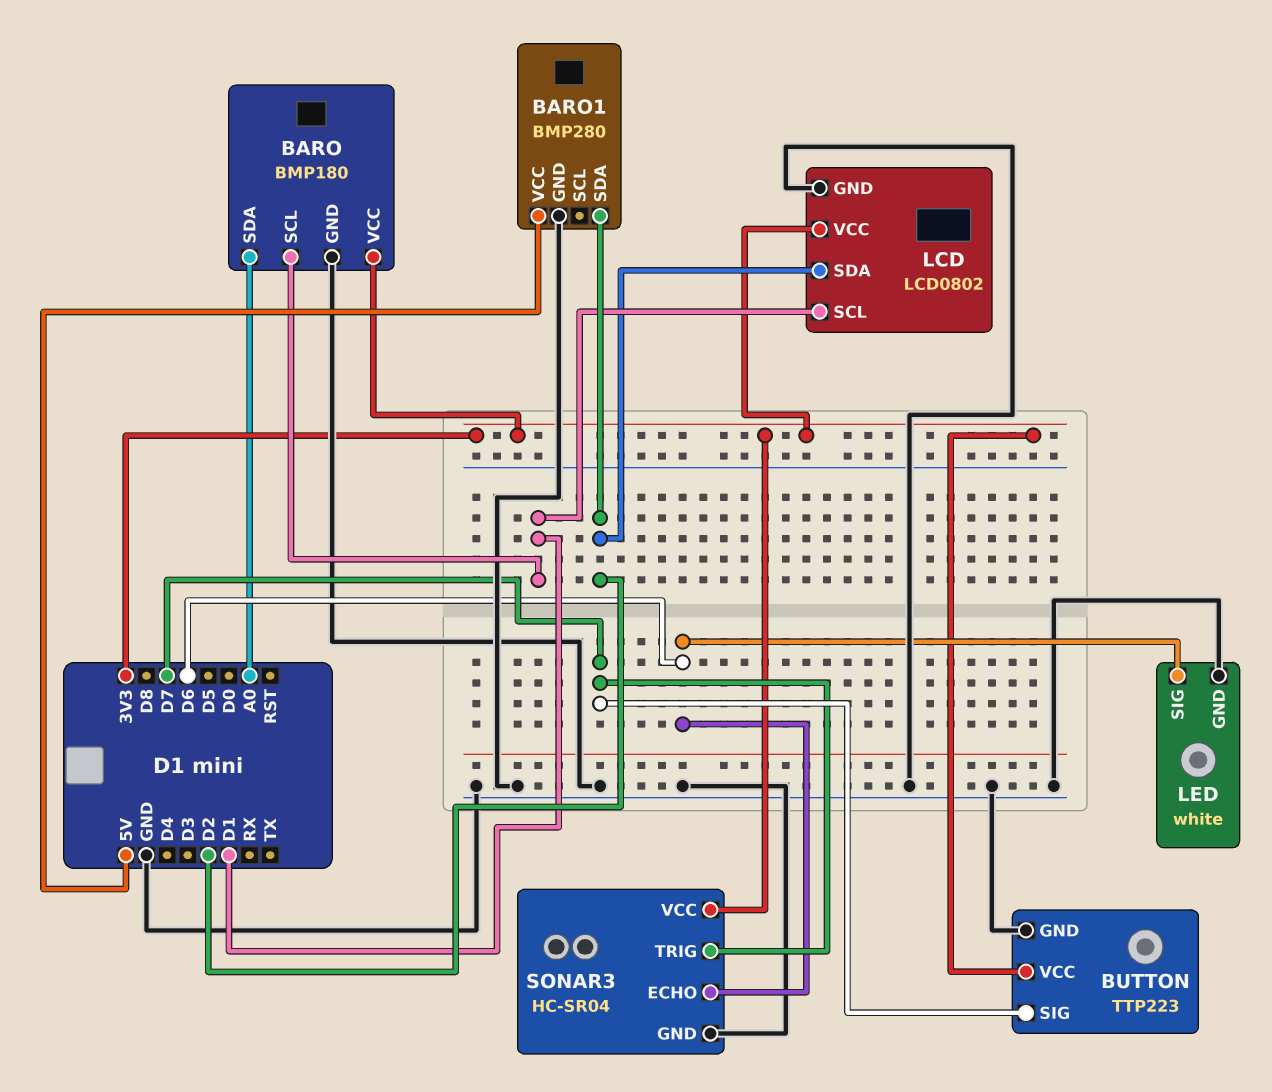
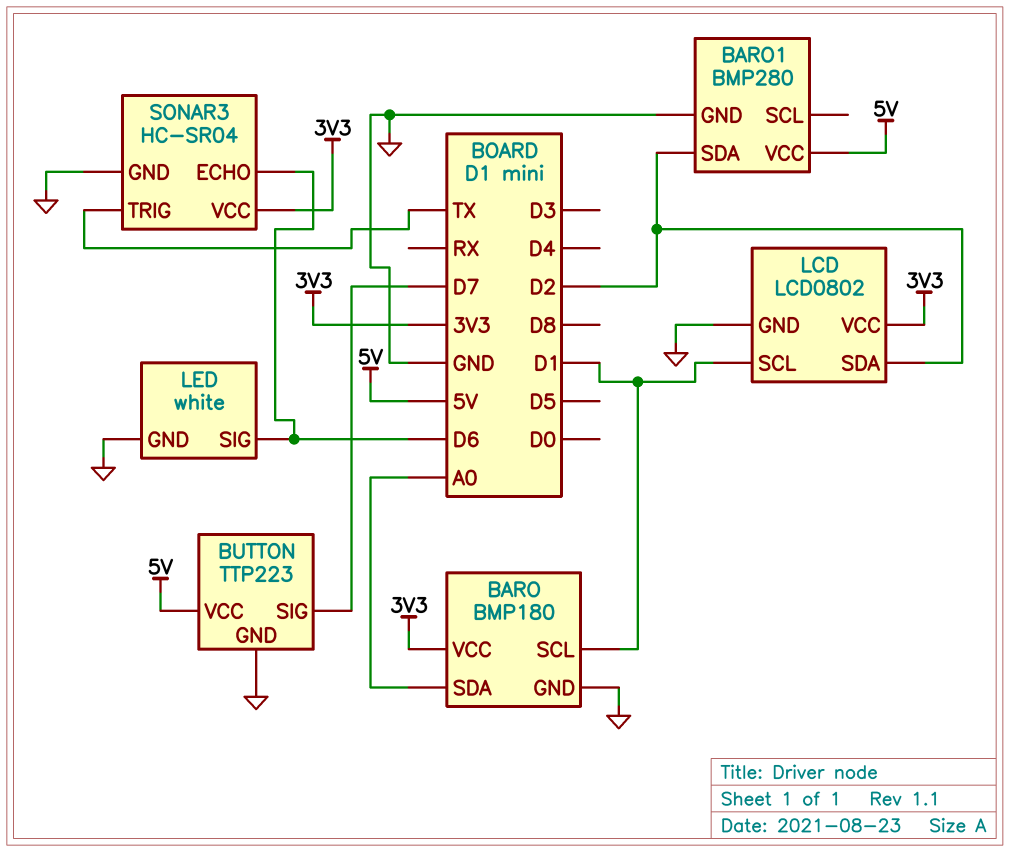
BUTTON pin VCC: 3V3 -> 5V
SONAR3 pin TRIG: D7 -> TX

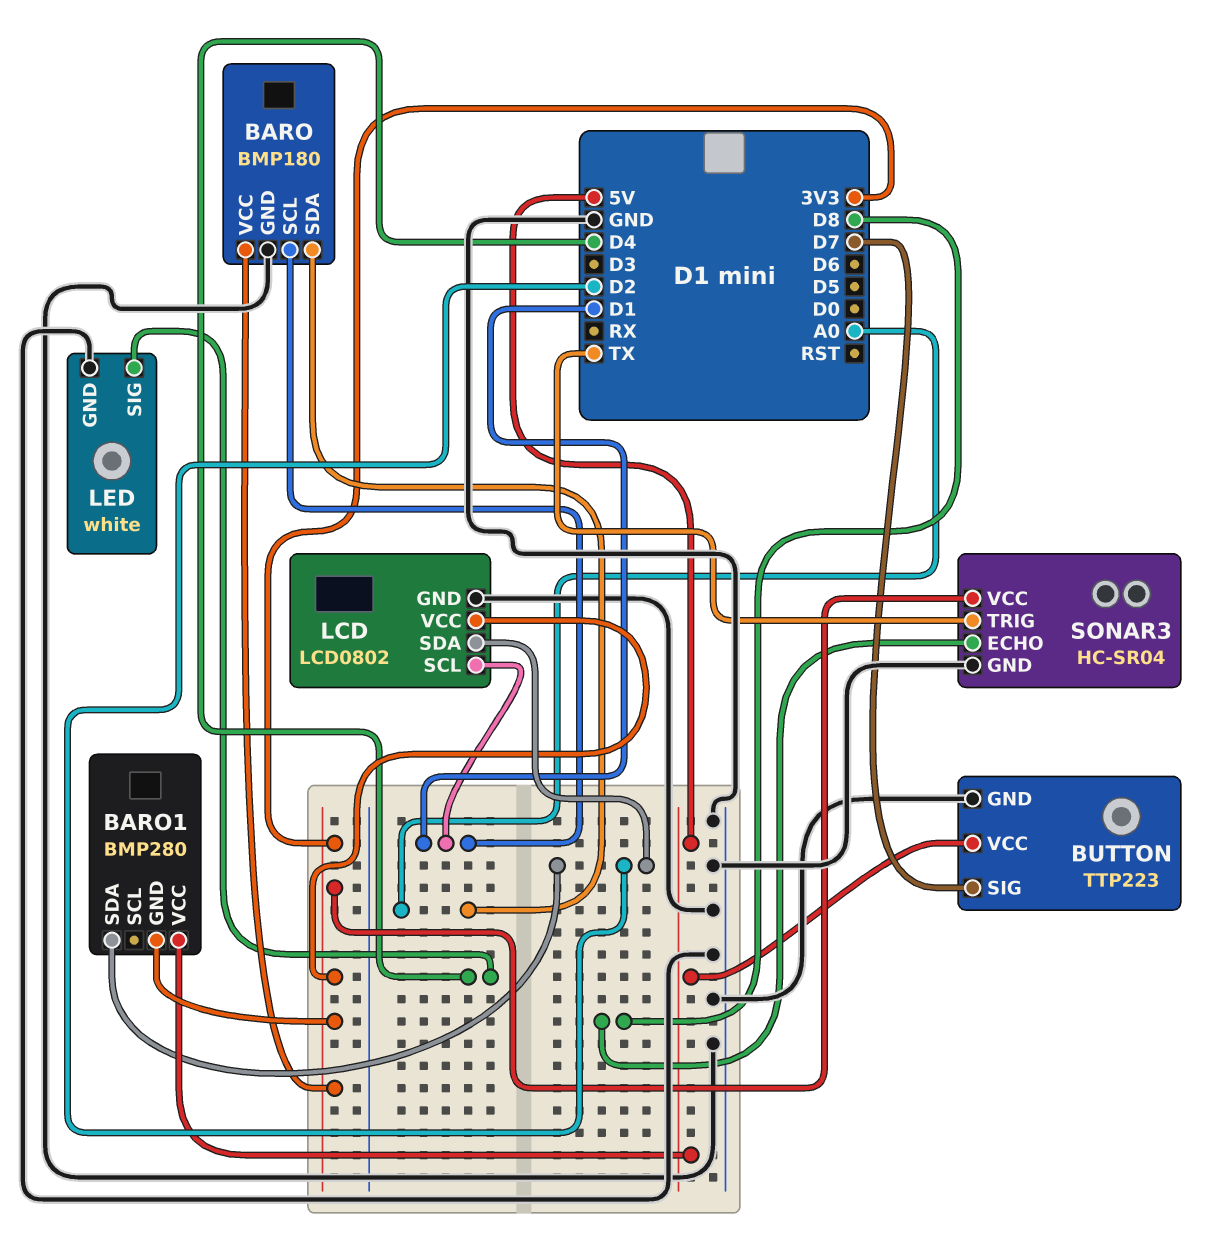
BARO1 pin GND: GND -> 3V3
LED pin SIG: D6 -> D4
SONAR3 pin ECHO: D6 -> D8

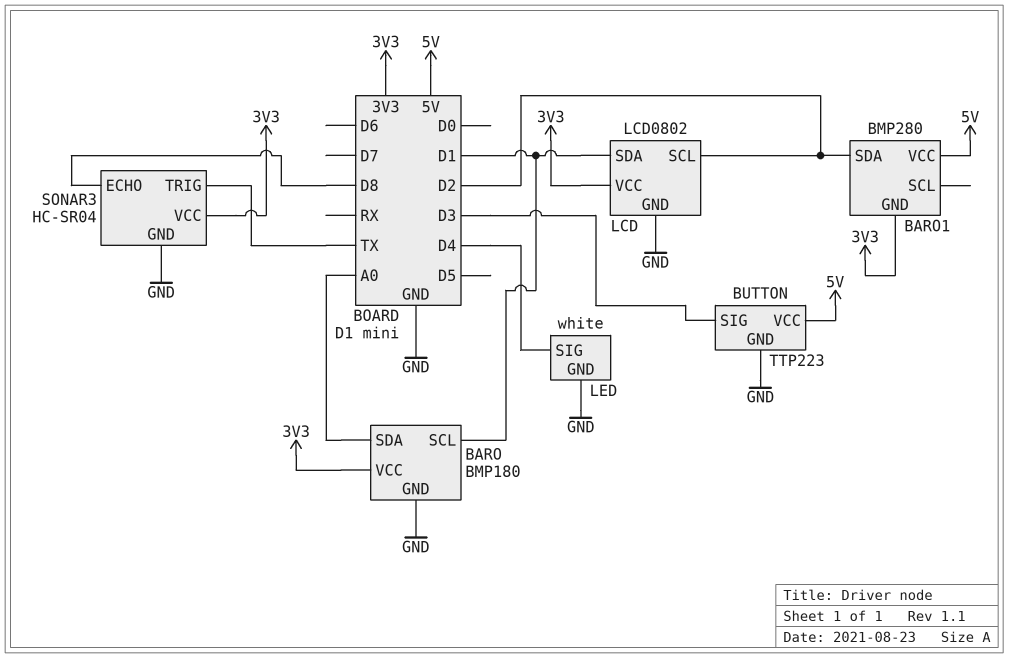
BUTTON pin SIG: D7 -> D3
LCD pin SCL: D1 -> D2
LCD pin SDA: D2 -> D1

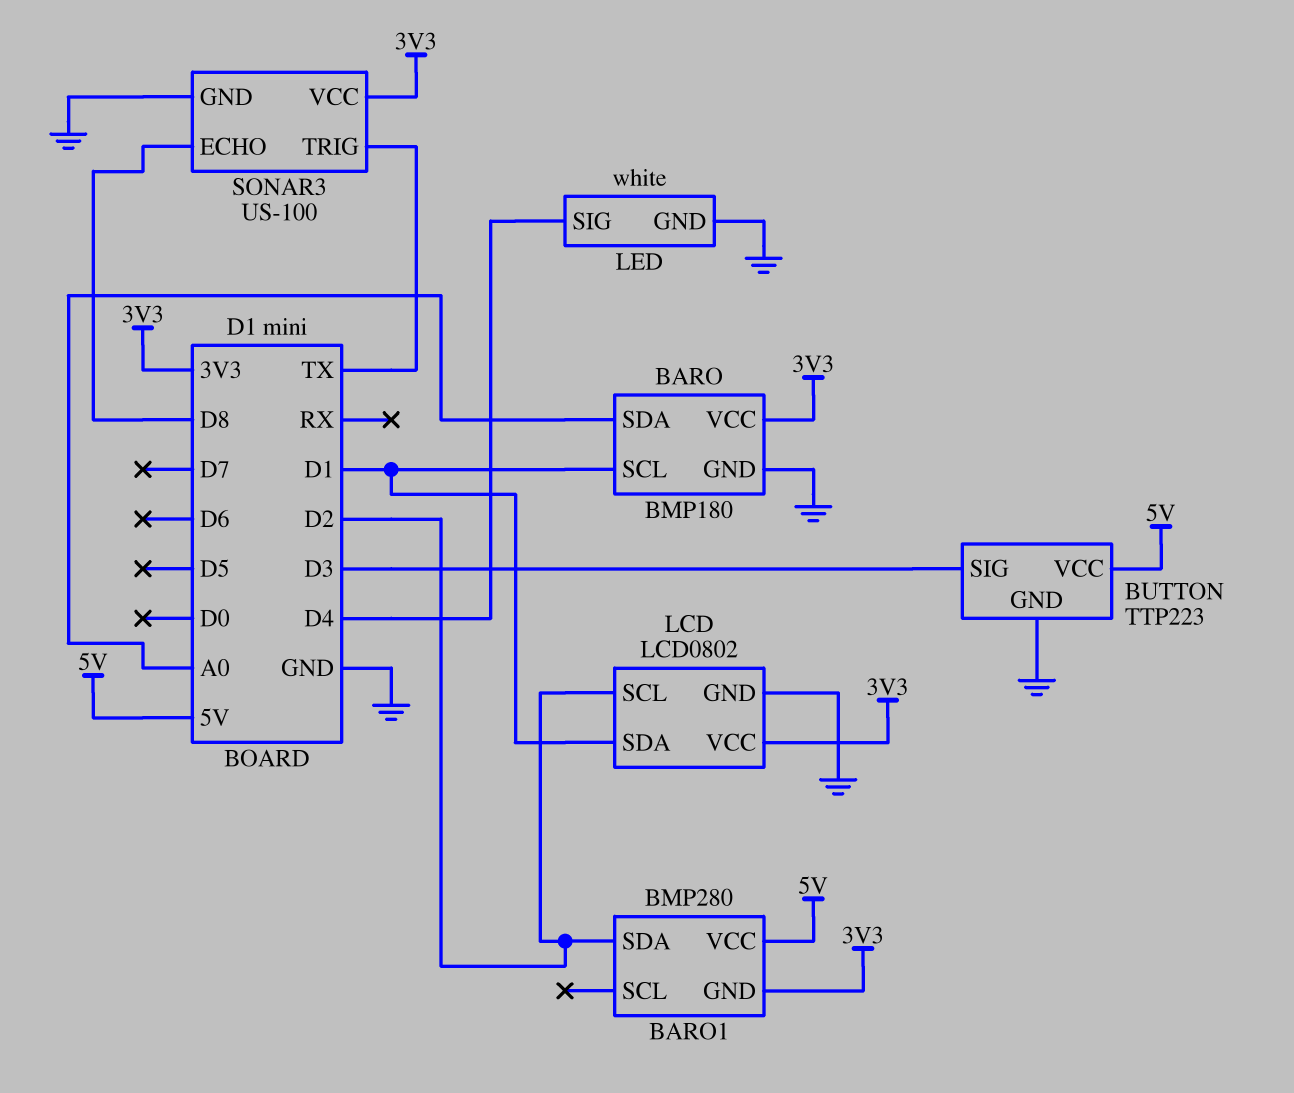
SONAR3: HC-SR04 -> US-100

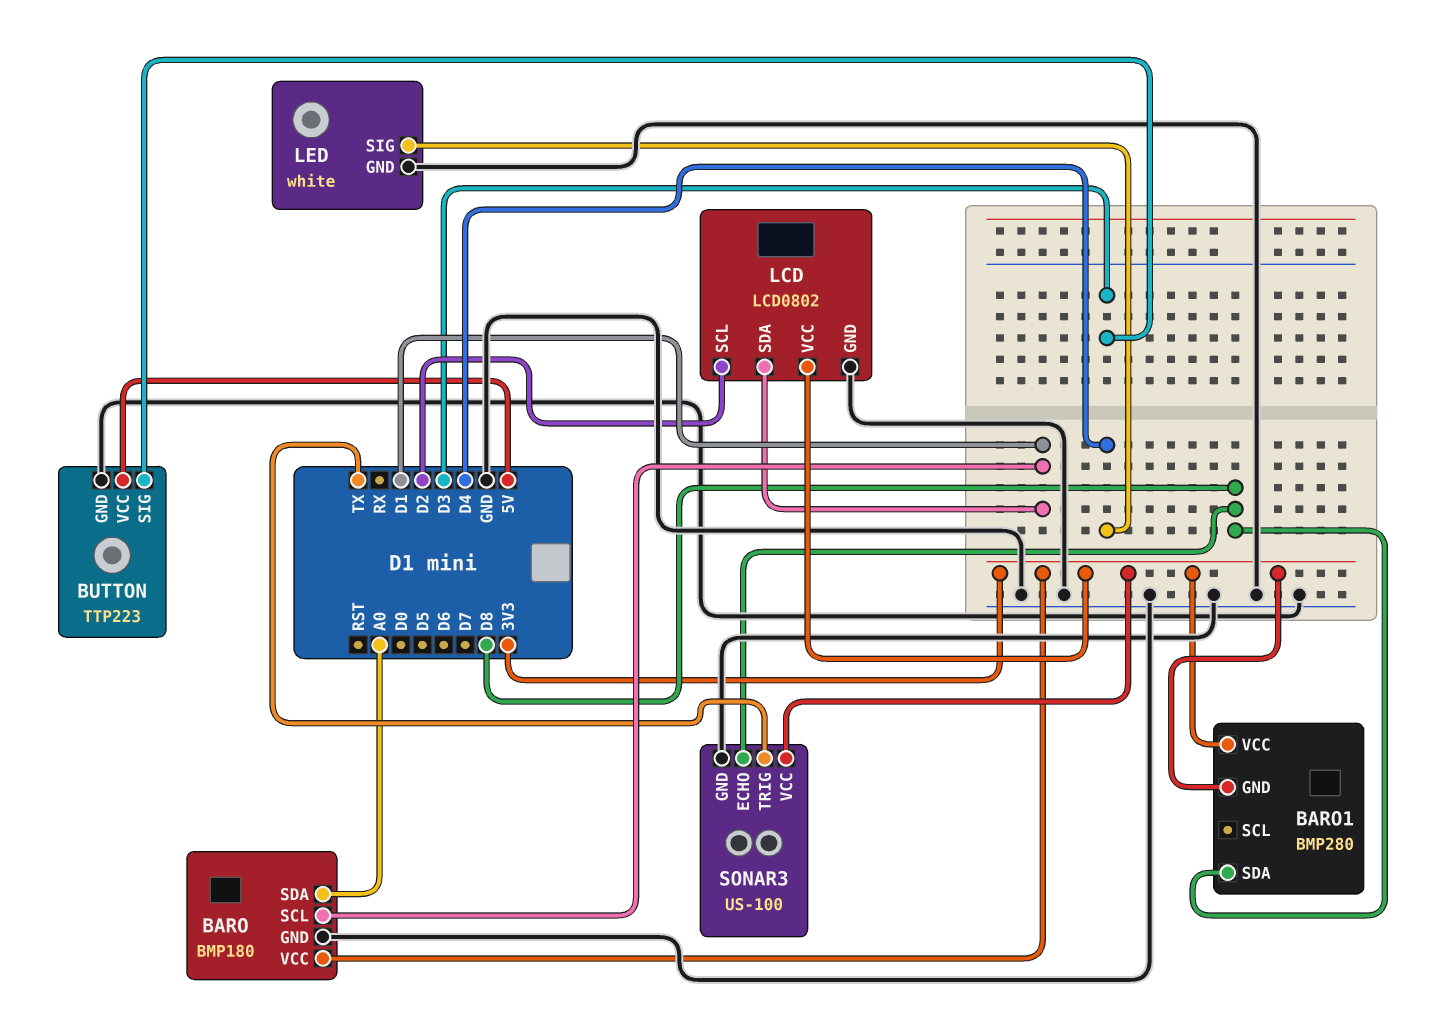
BARO1 pin SDA: D2 -> D8
BARO1 pin VCC: 5V -> 3V3

